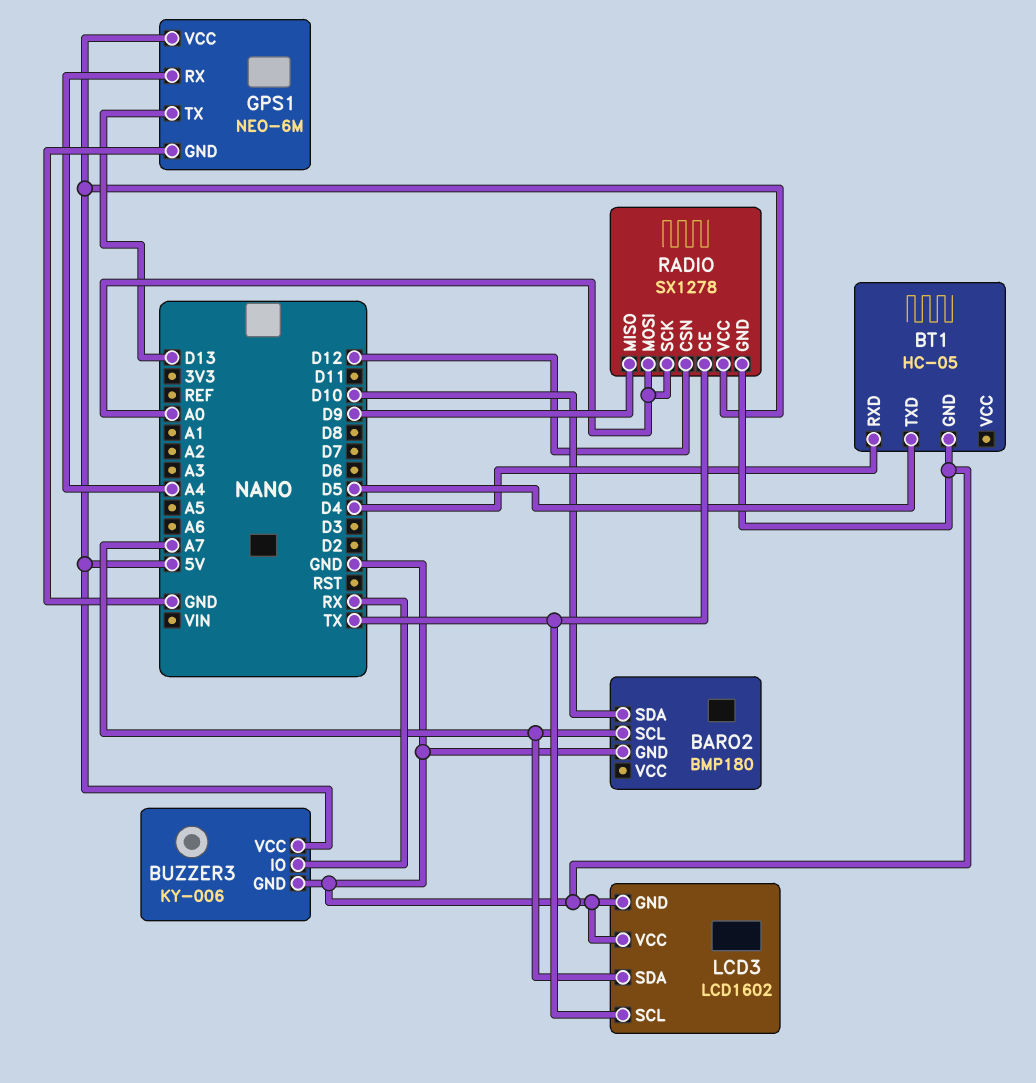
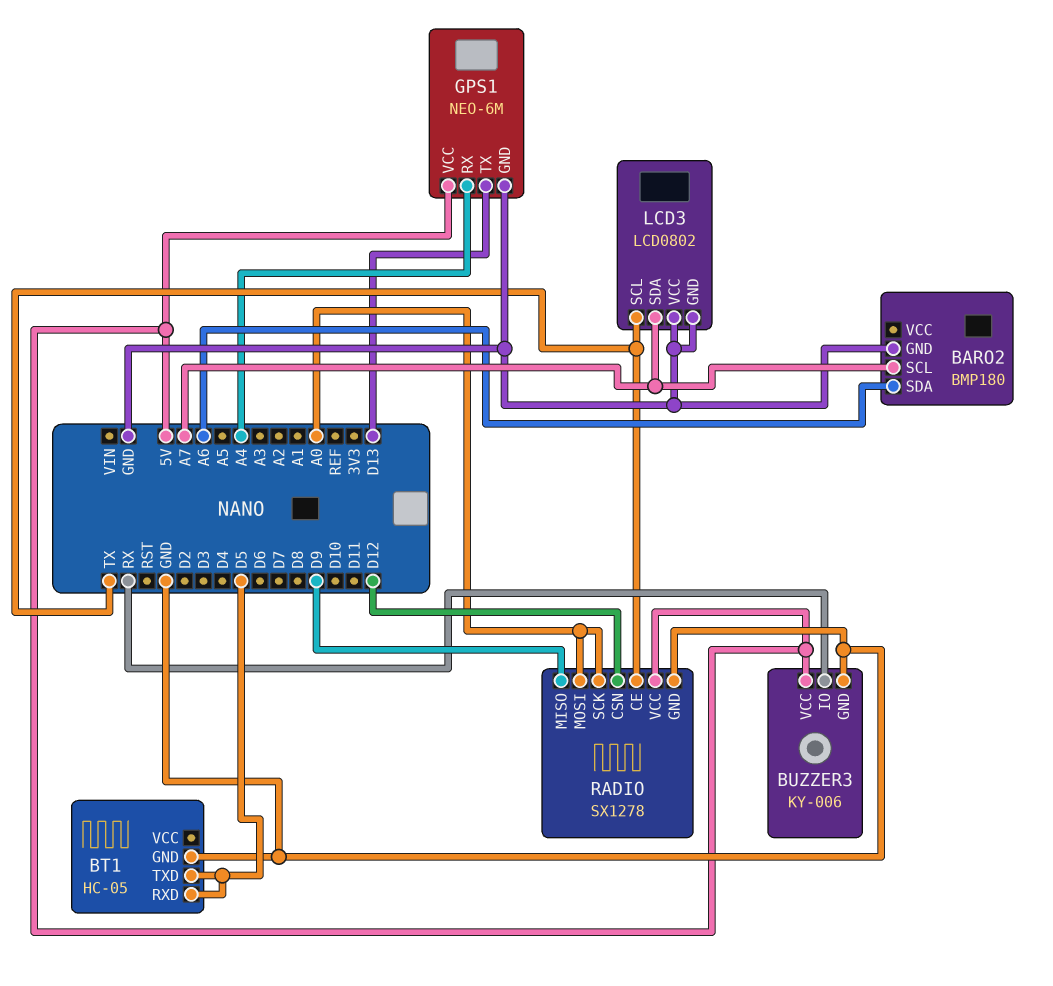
BARO2 pin SDA: D10 -> A6
BT1 pin RXD: D4 -> D5
LCD3: LCD1602 -> LCD0802

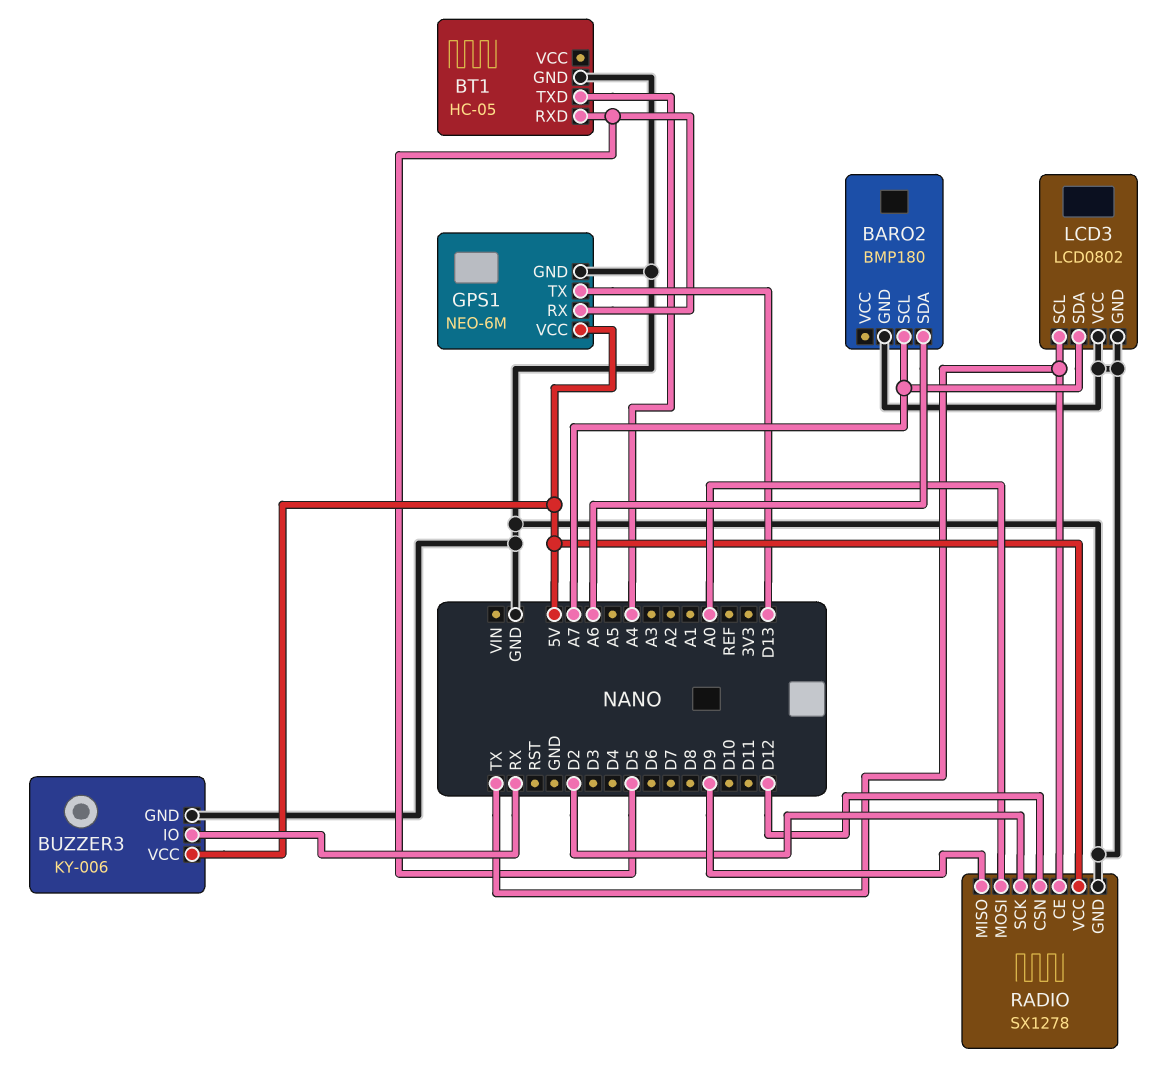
BT1 pin TXD: D5 -> A4
GPS1 pin RX: A4 -> D5
RADIO pin SCK: A0 -> D2

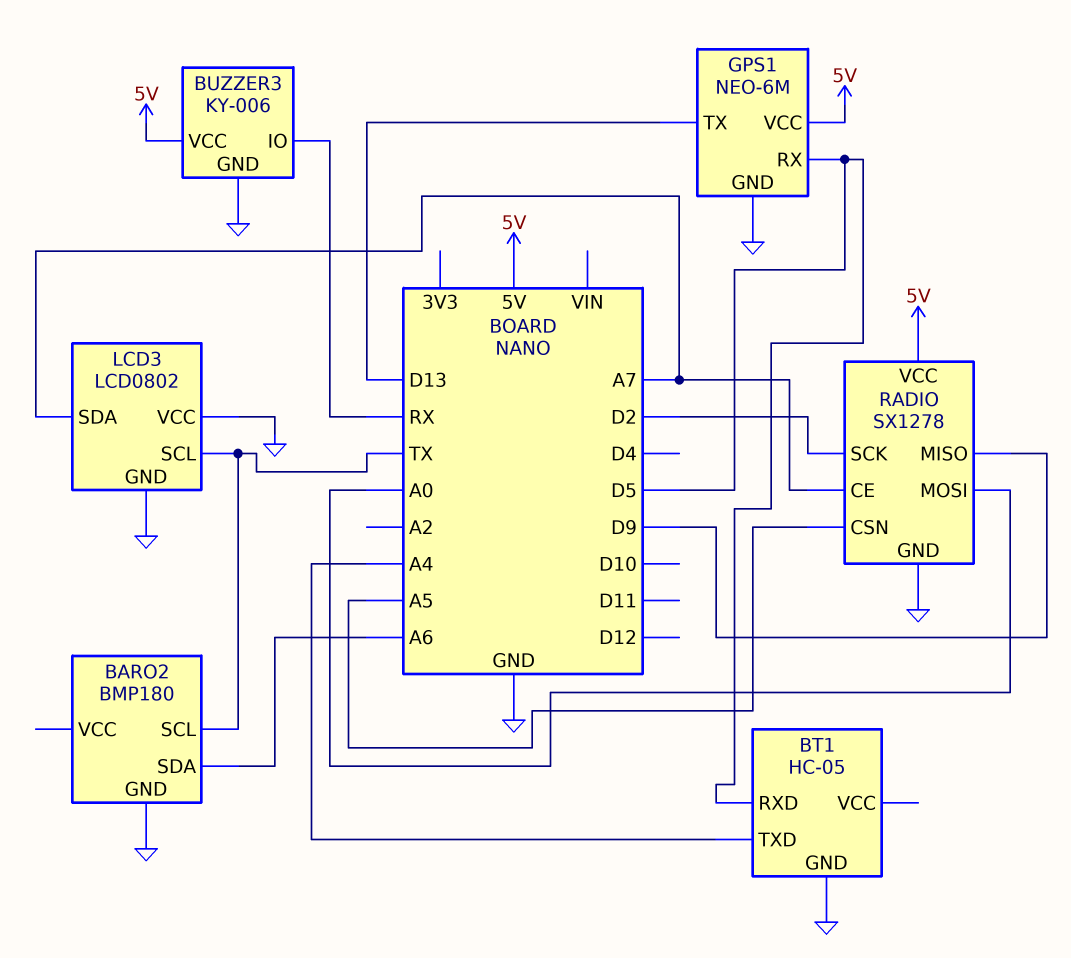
BARO2 pin SCL: A7 -> TX
RADIO pin CE: TX -> A7
RADIO pin CSN: D12 -> A5

